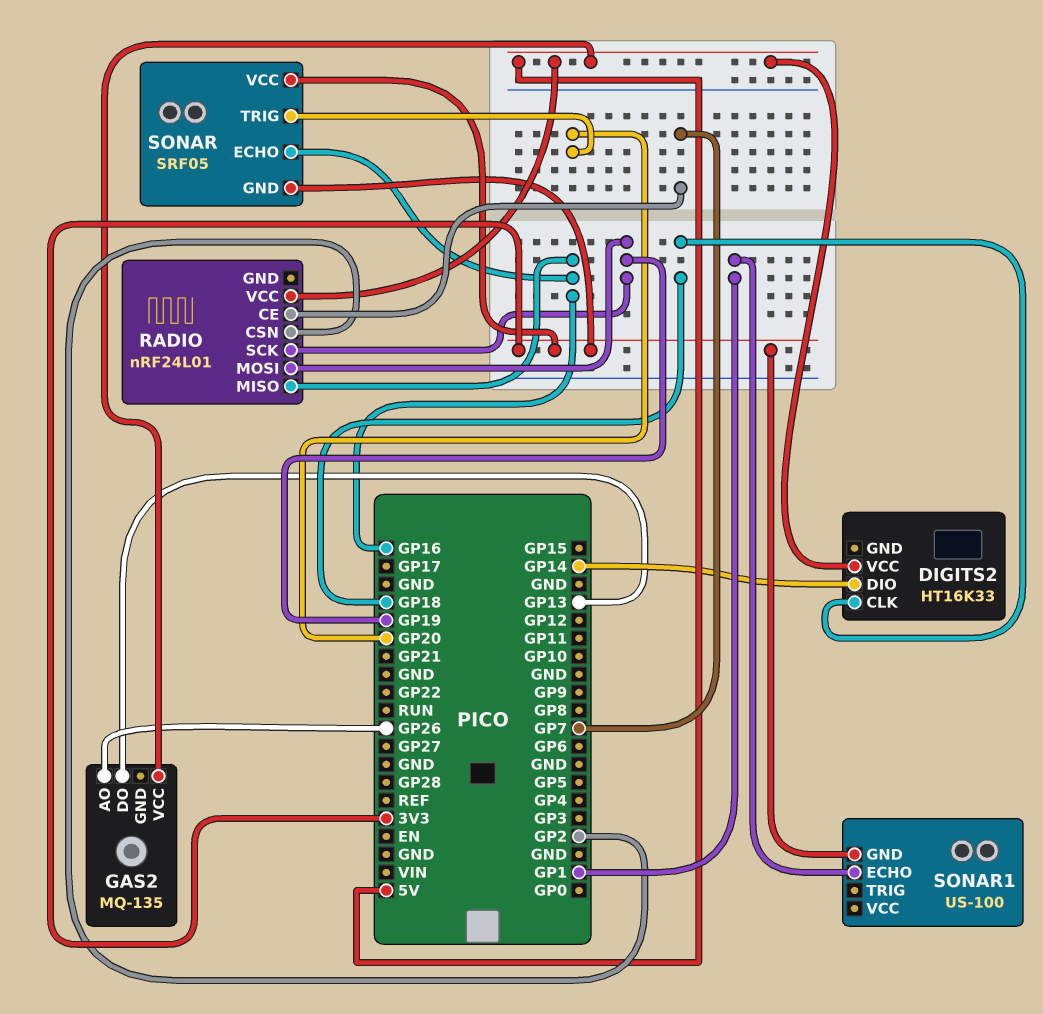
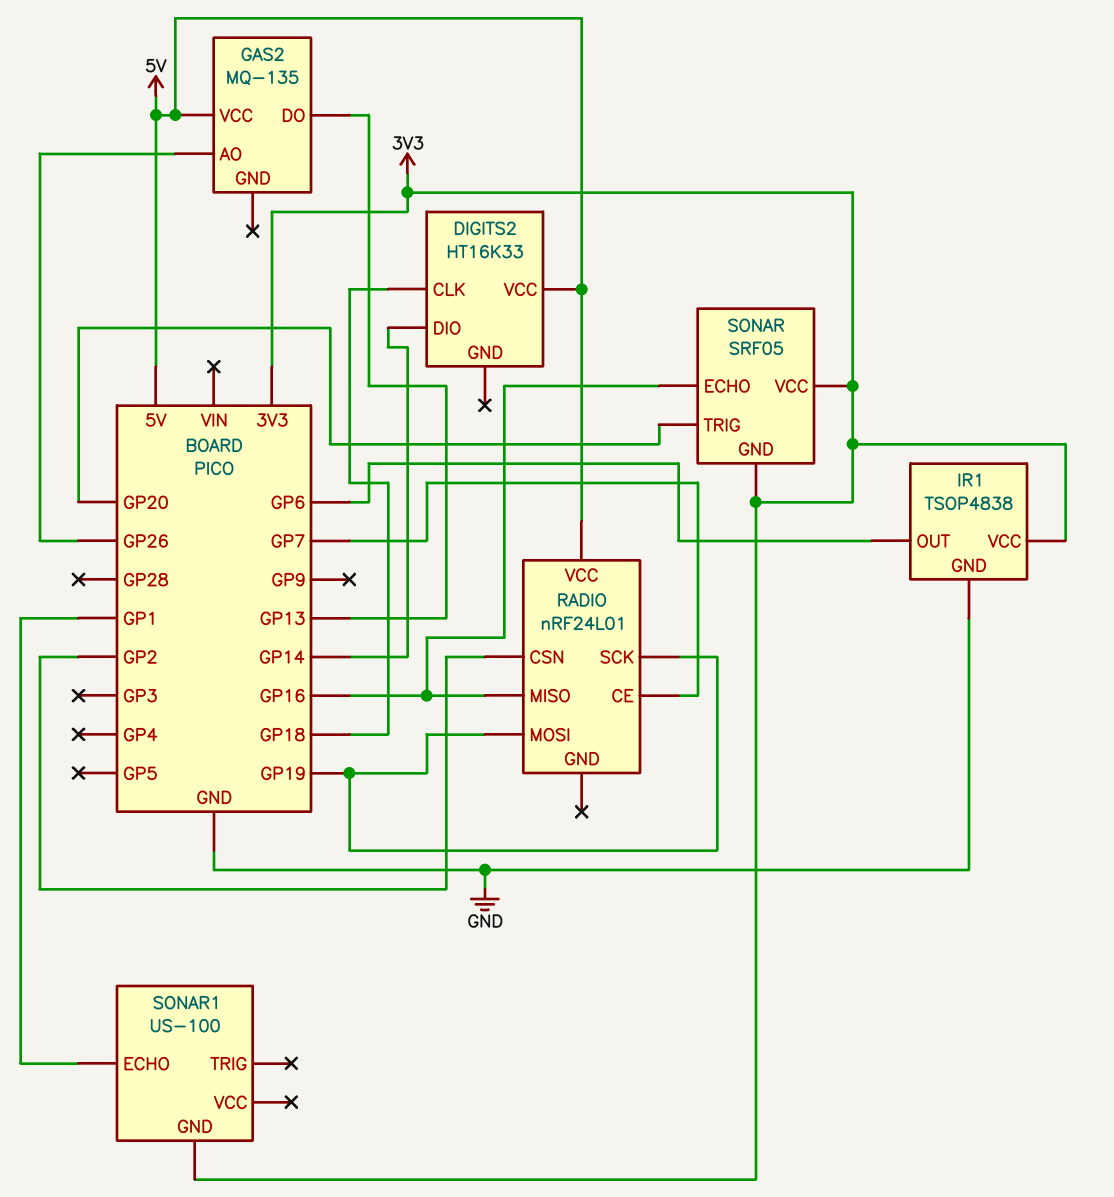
IR1: none -> TSOP4838
IR1 pin GND: none -> GND
IR1 pin OUT: none -> GP6
IR1 pin VCC: none -> 3V3

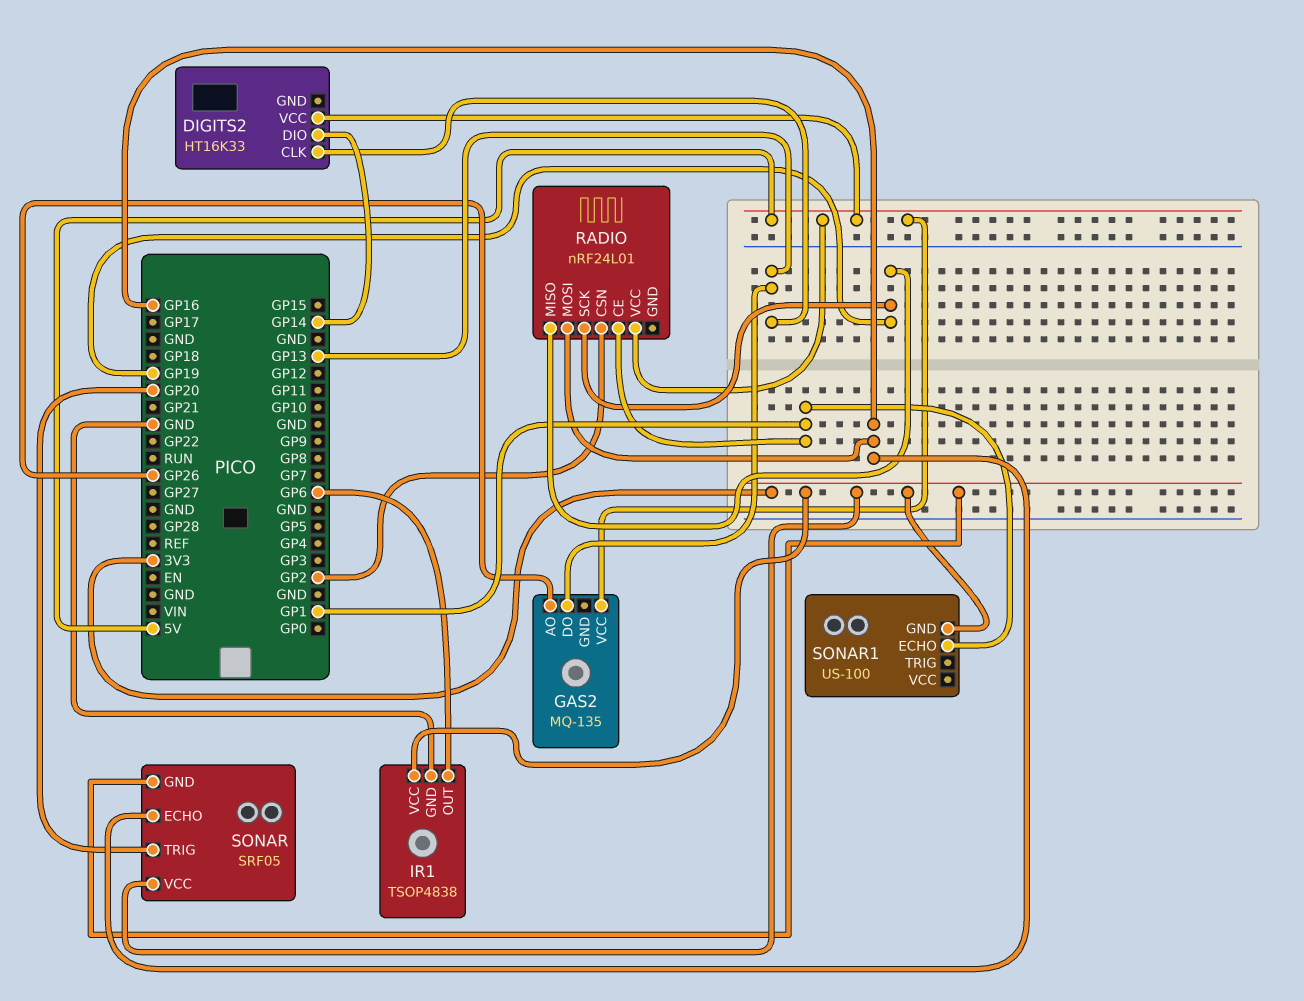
DIGITS2 pin CLK: GP18 -> GP13
RADIO pin CE: GP7 -> GP1
RADIO pin MISO: GP16 -> GP19
RADIO pin MOSI: GP19 -> GP16

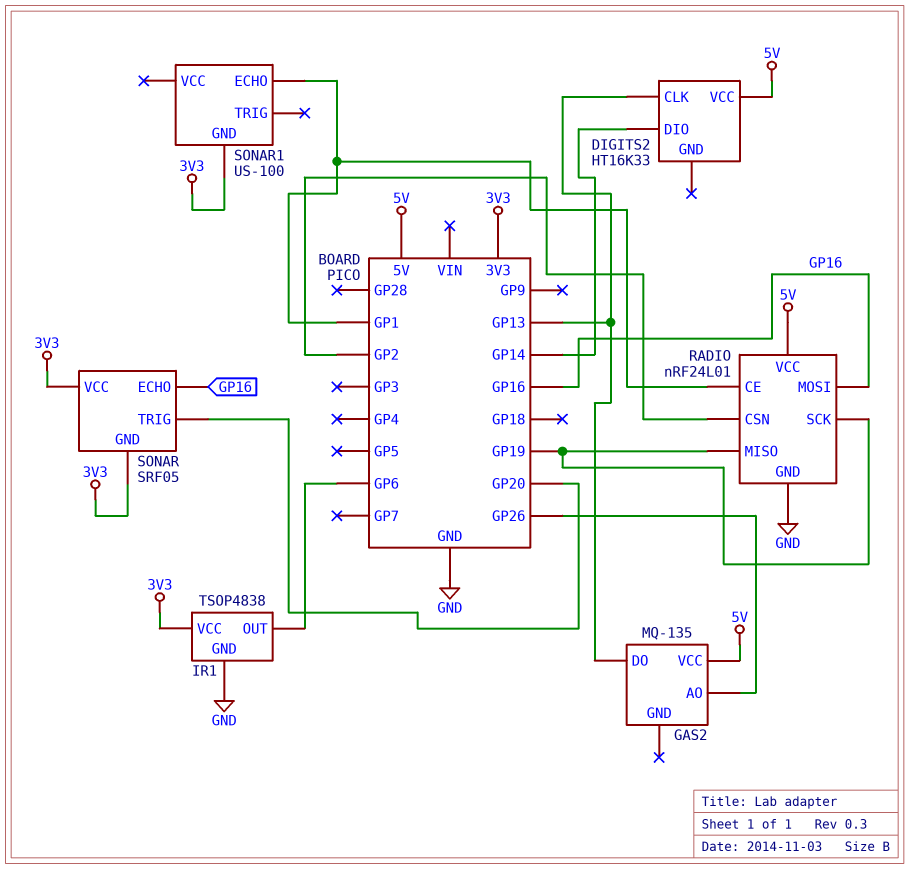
RADIO pin GND: none -> GND

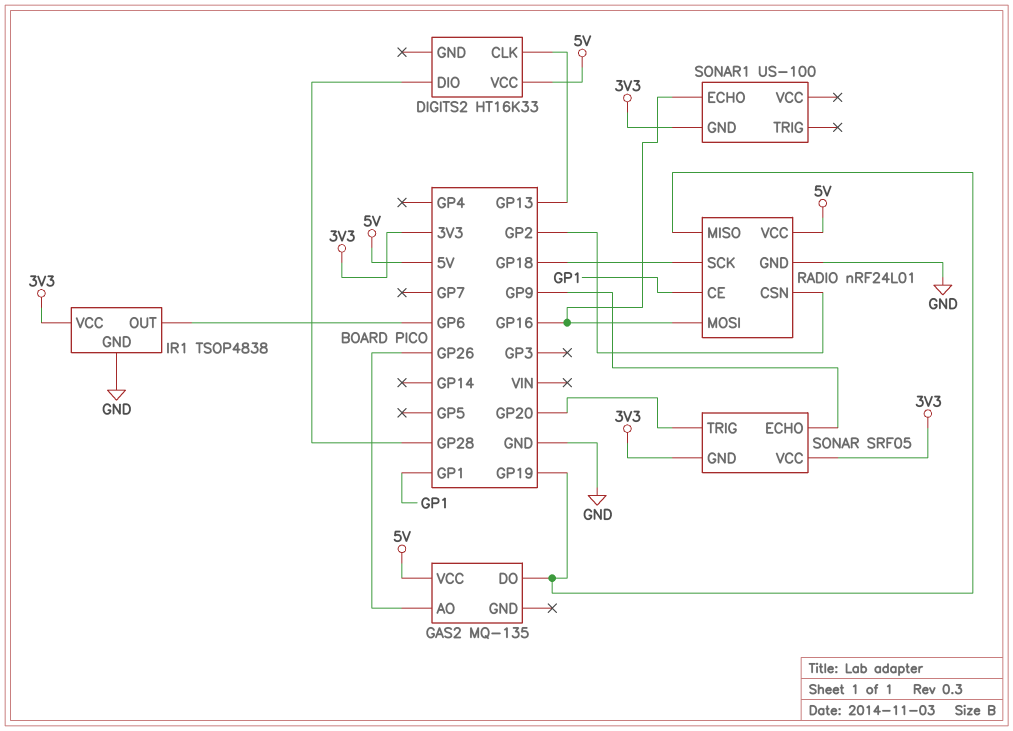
DIGITS2 pin DIO: GP14 -> GP28
GAS2 pin DO: GP13 -> GP19
RADIO pin SCK: GP19 -> GP18
SONAR pin ECHO: GP16 -> GP9
SONAR1 pin ECHO: GP1 -> GP16

